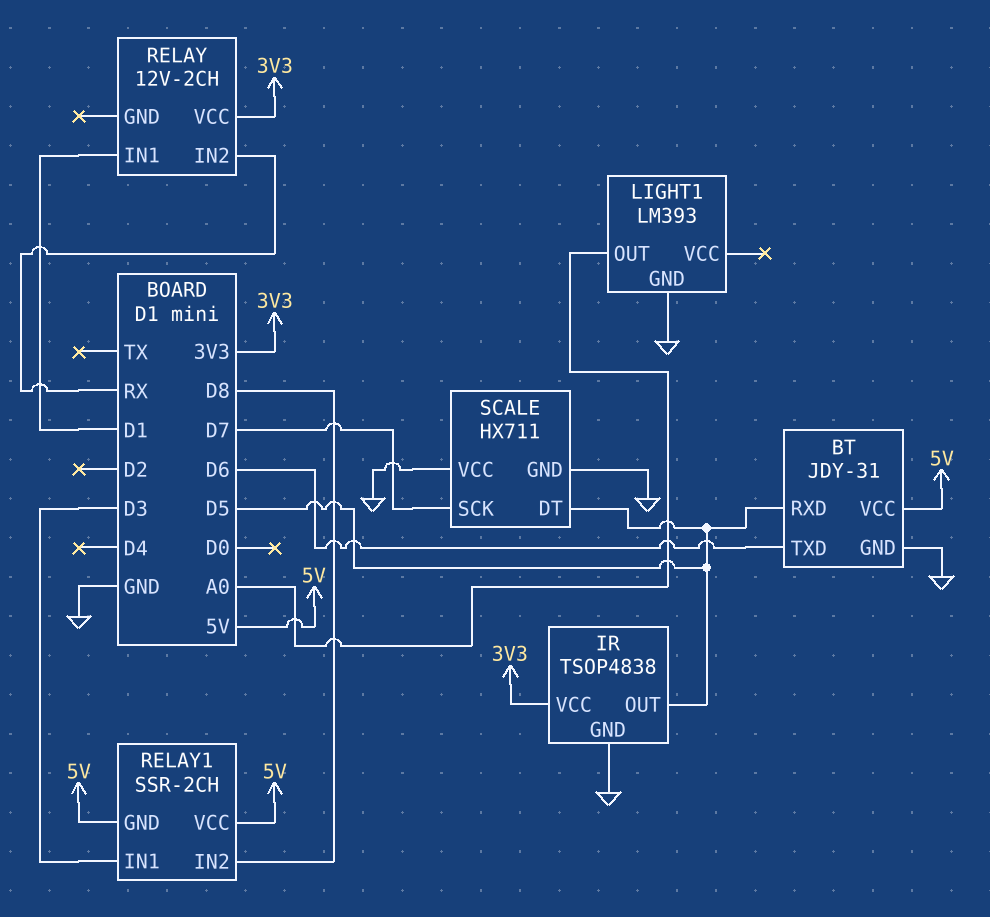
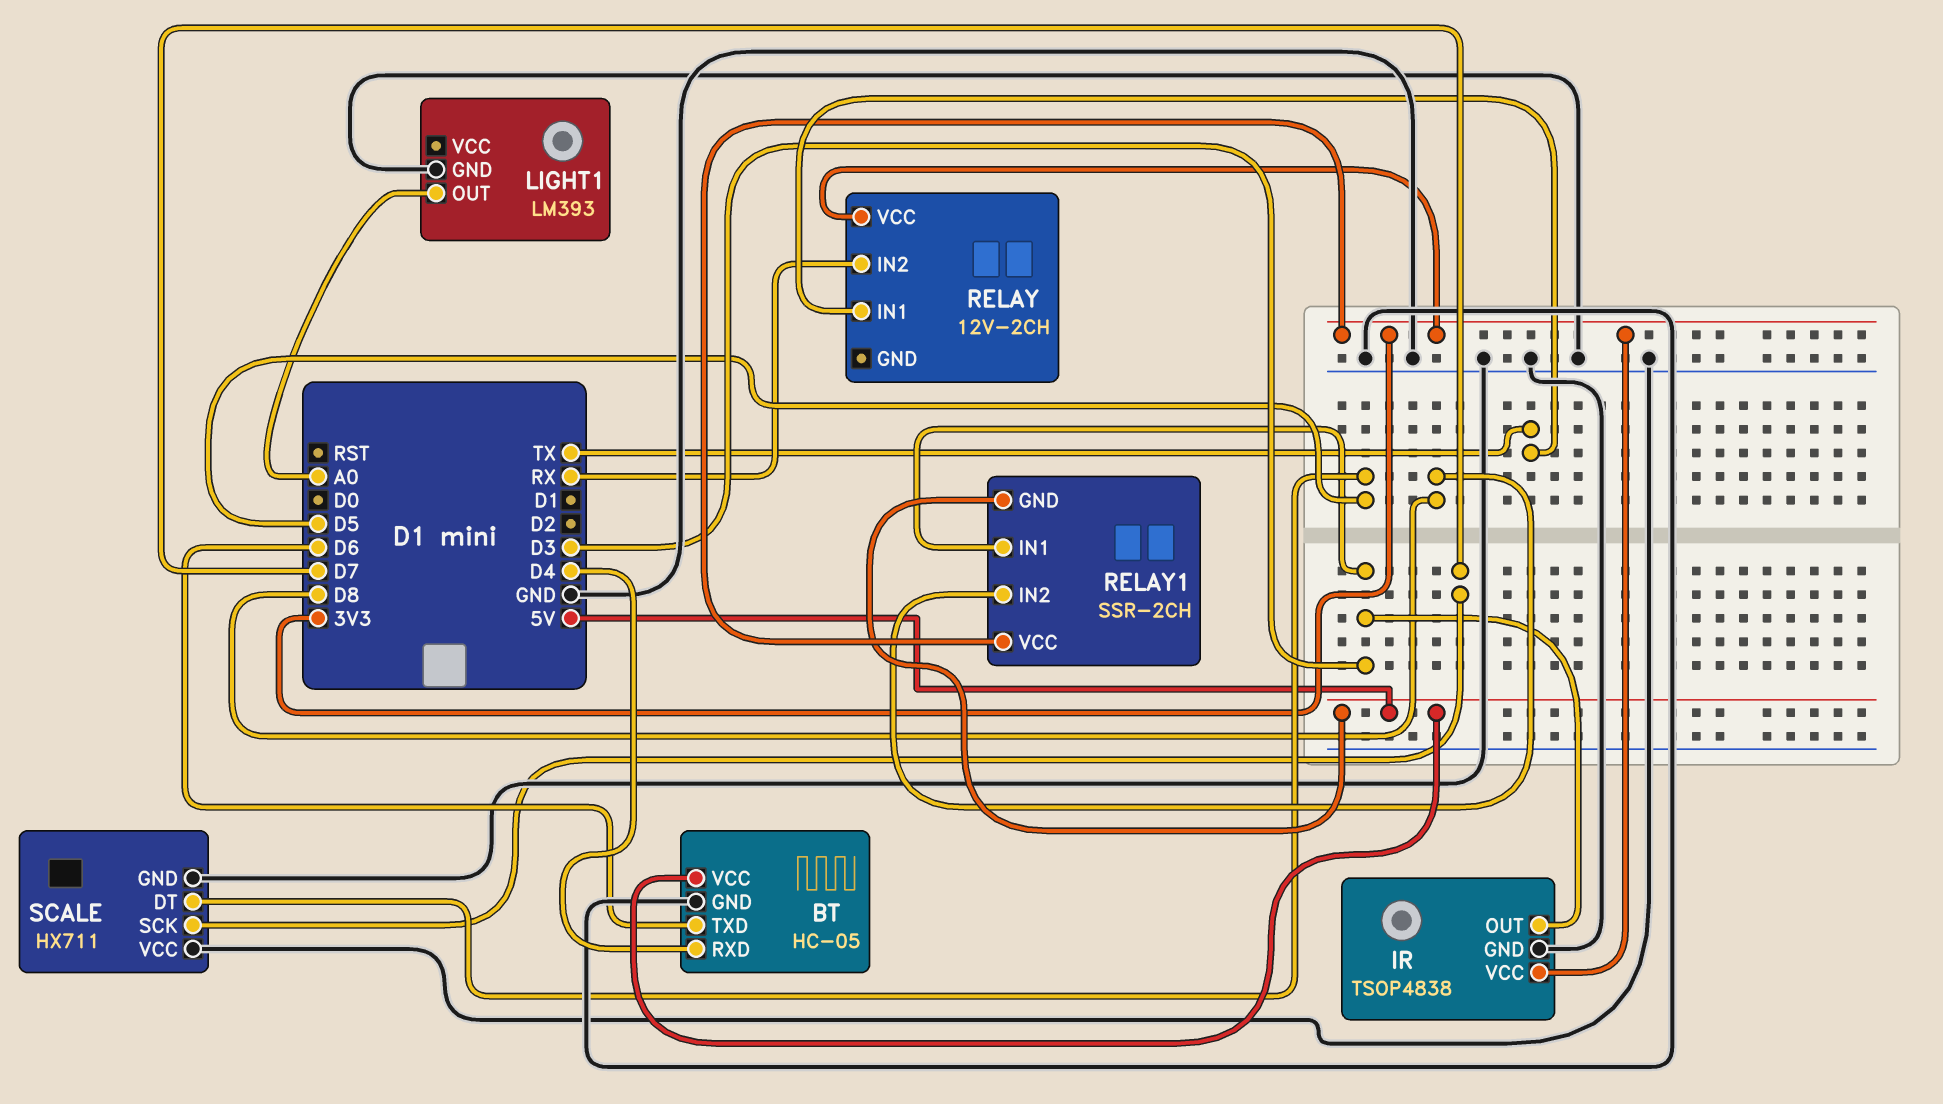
BT: JDY-31 -> HC-05
BT pin RXD: D5 -> D4
IR pin OUT: D5 -> D3
RELAY pin IN1: D1 -> TX
RELAY1 pin VCC: 5V -> 3V3

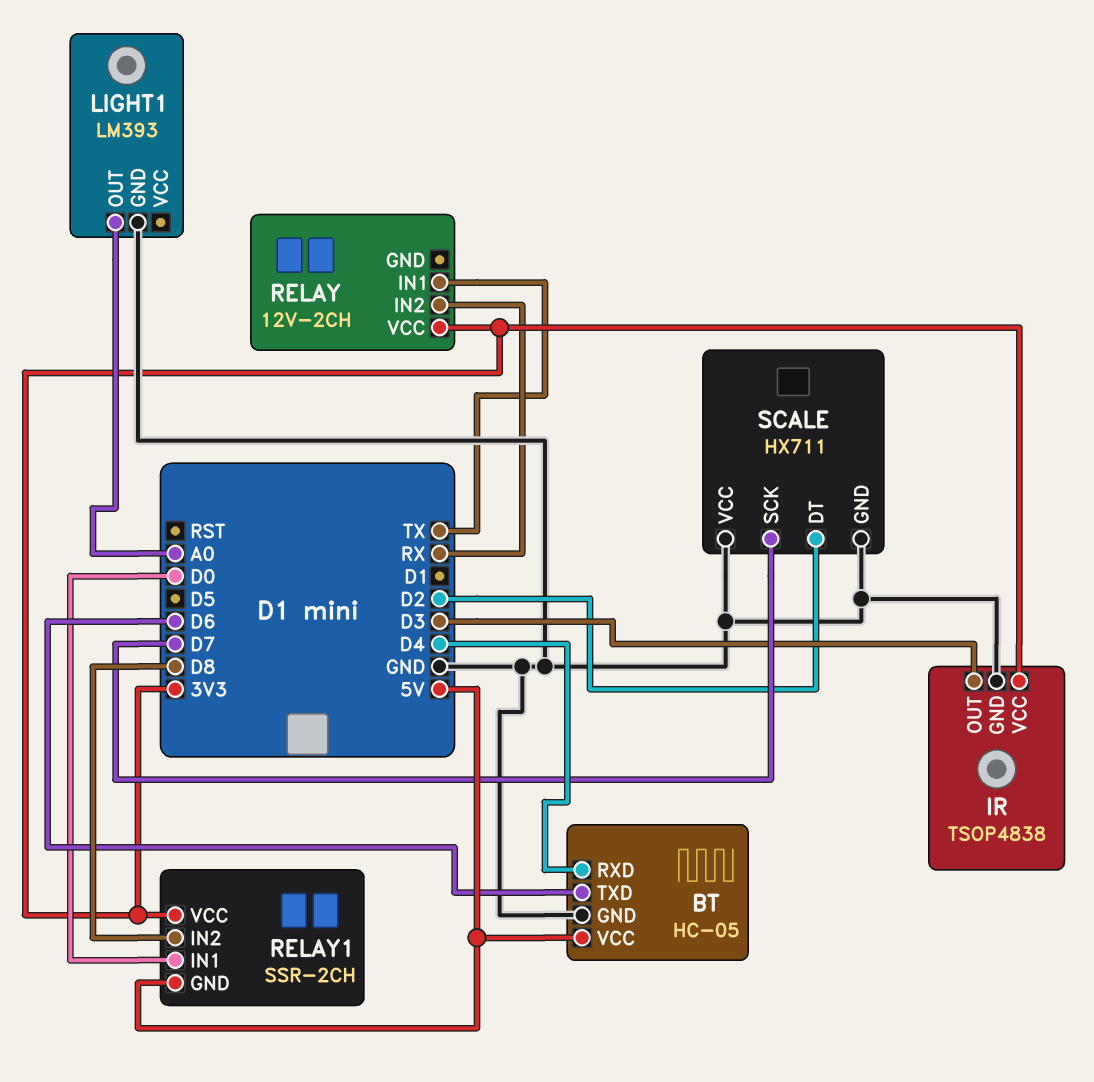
RELAY1 pin IN1: D3 -> D0
SCALE pin DT: D5 -> D2

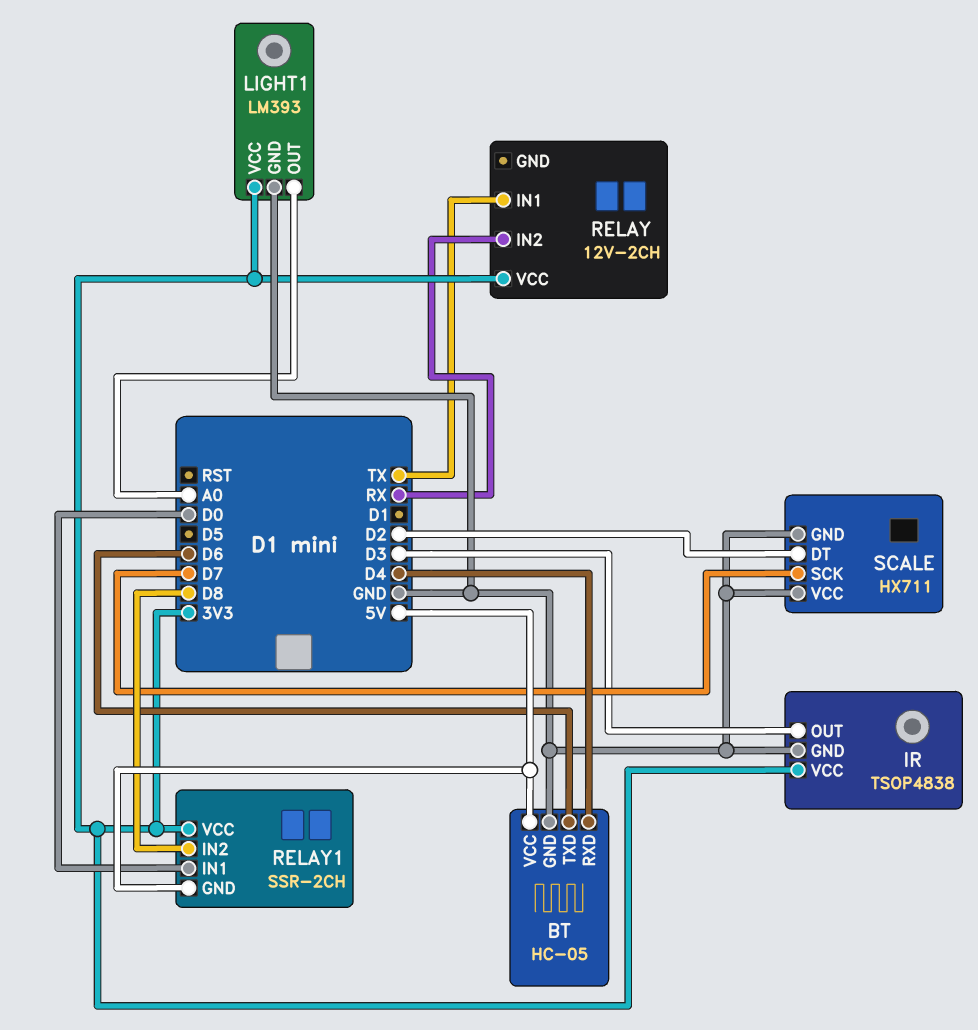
LIGHT1 pin VCC: none -> 3V3

